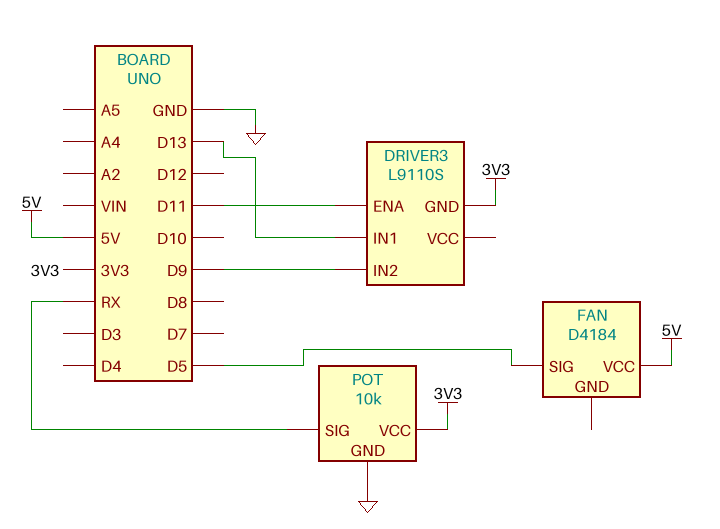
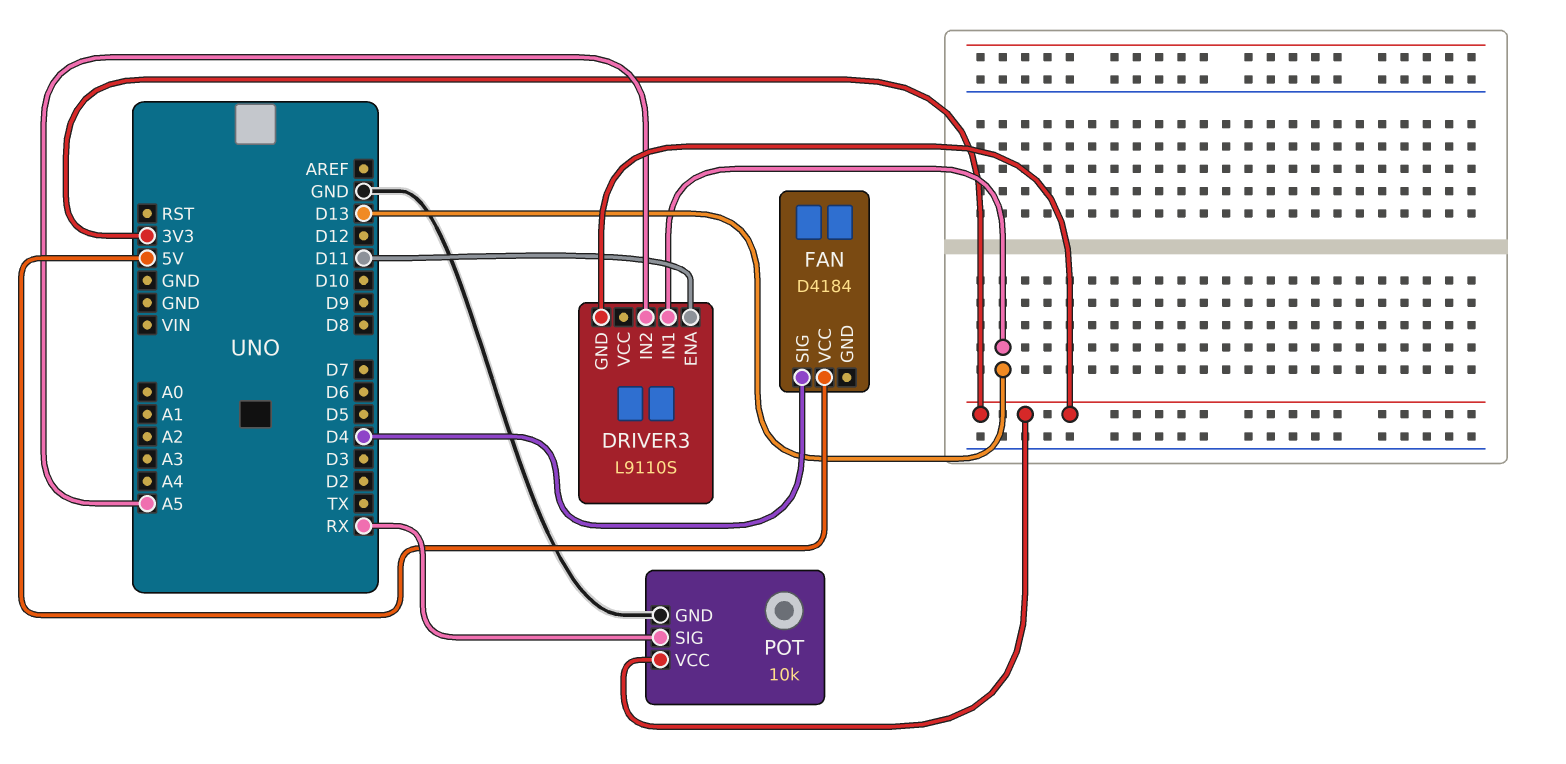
DRIVER3 pin IN2: D9 -> A5
FAN pin SIG: D5 -> D4

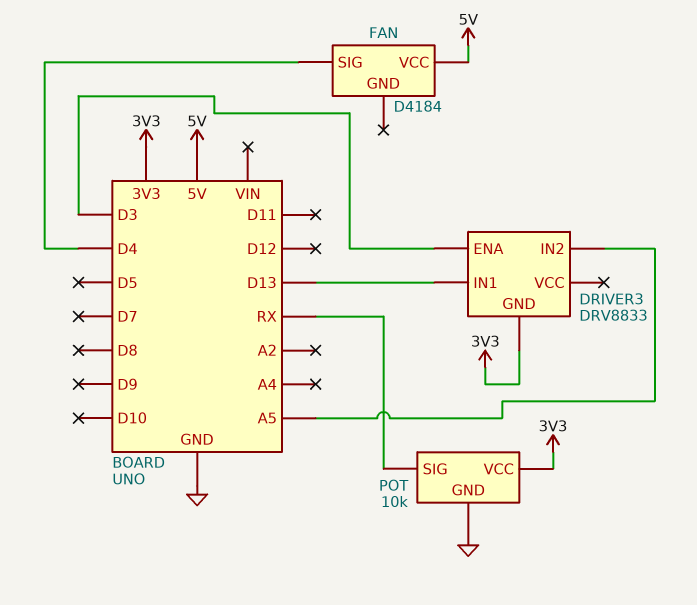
DRIVER3: L9110S -> DRV8833
DRIVER3 pin ENA: D11 -> D3

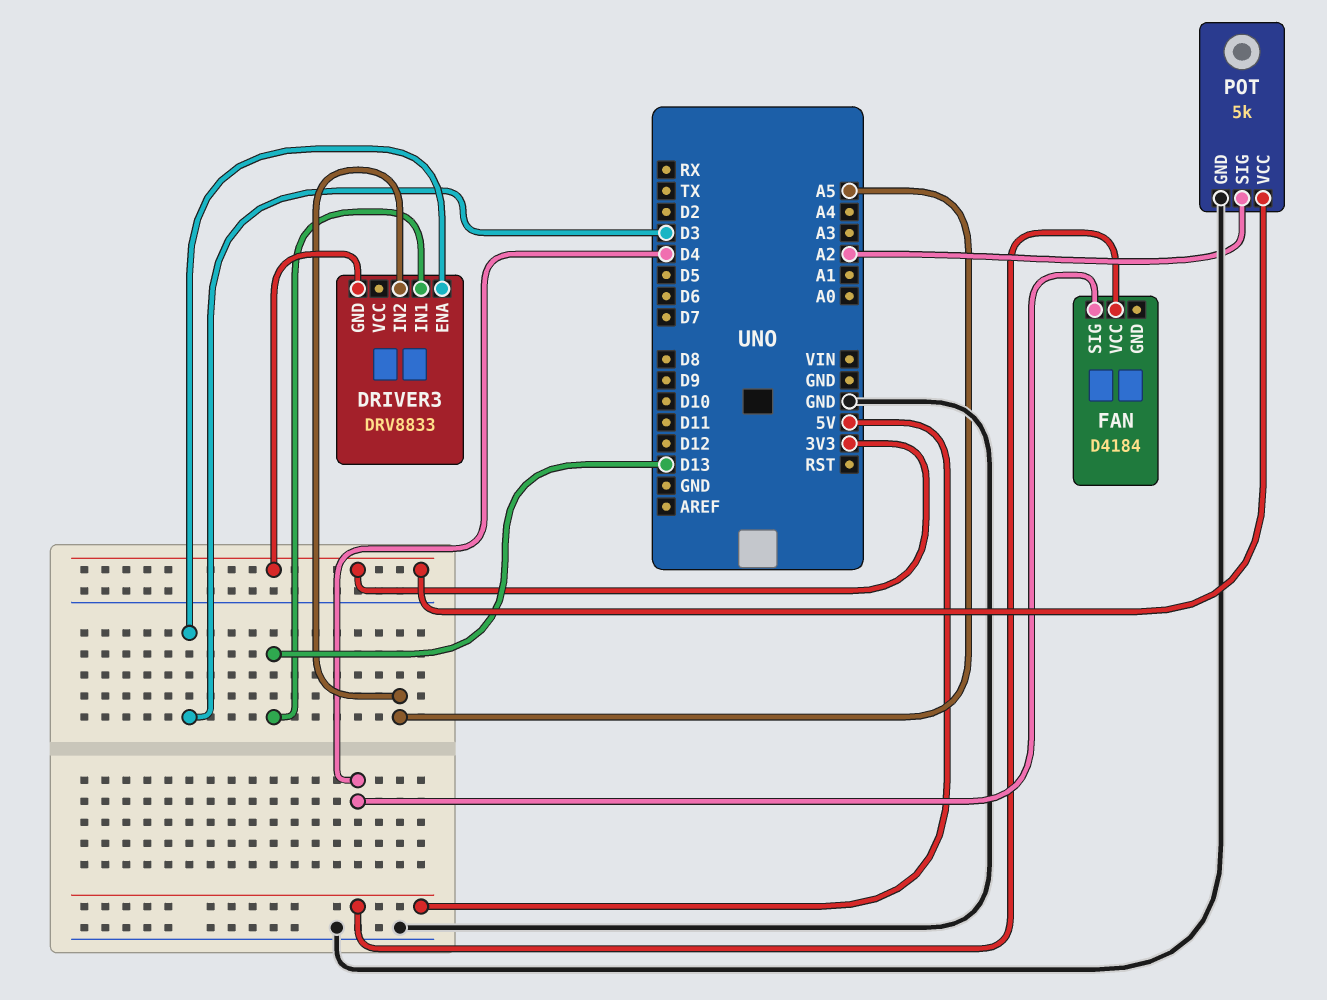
POT: 10k -> 5k
POT pin SIG: RX -> A2

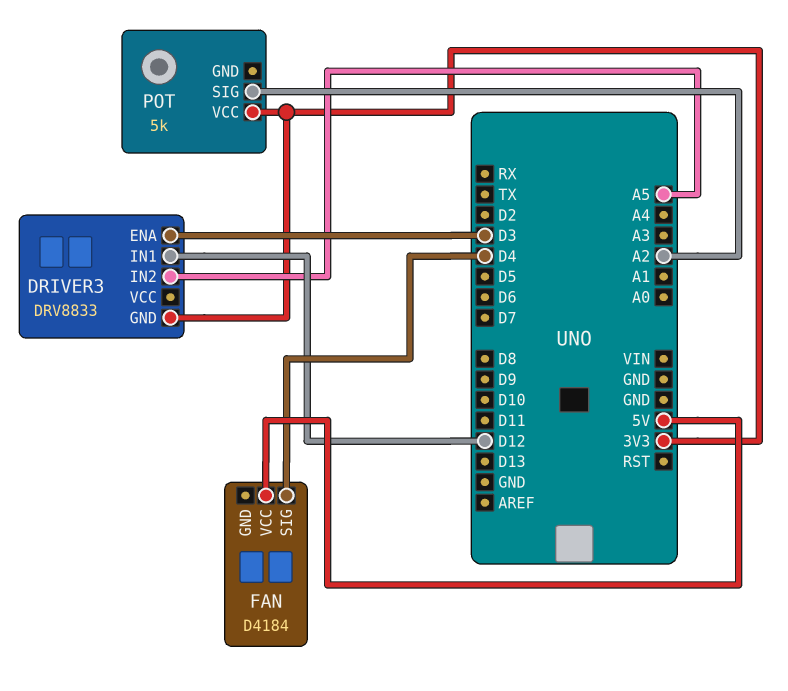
DRIVER3 pin IN1: D13 -> D12
POT pin GND: GND -> none

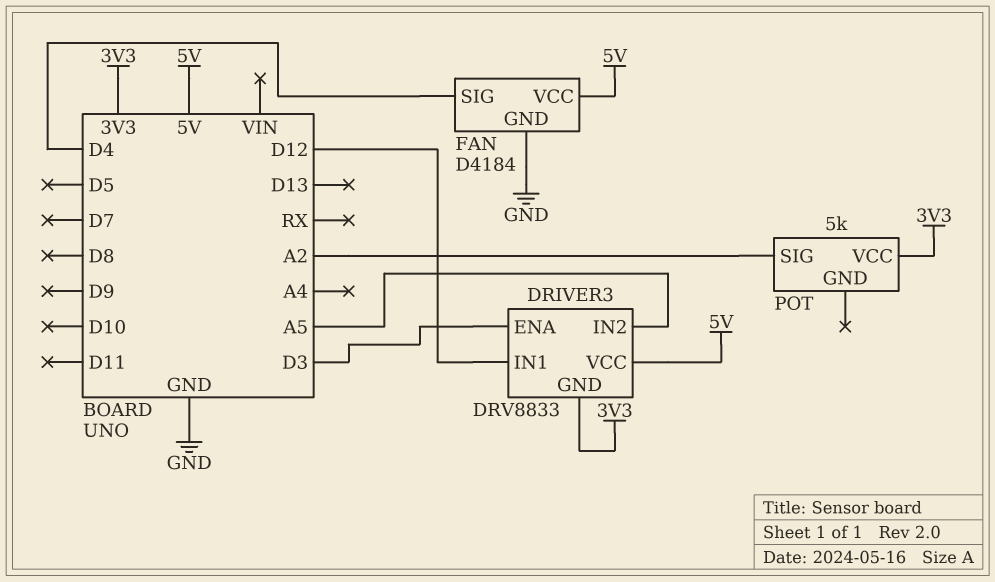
DRIVER3 pin VCC: none -> 5V
FAN pin GND: none -> GND

